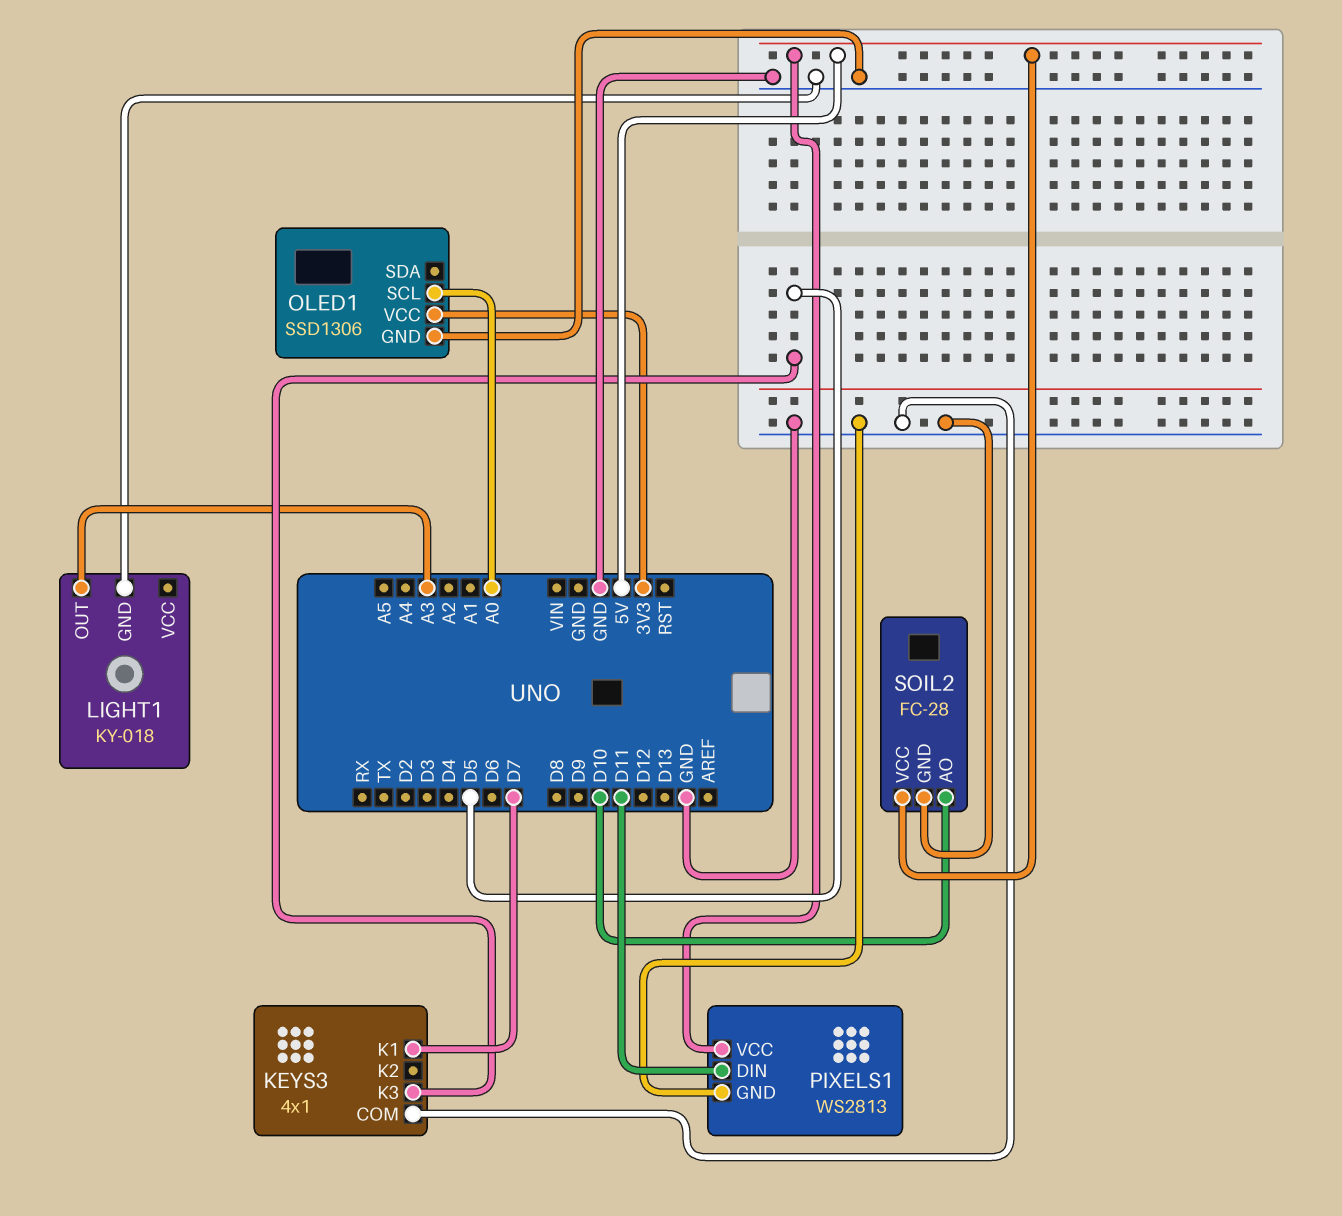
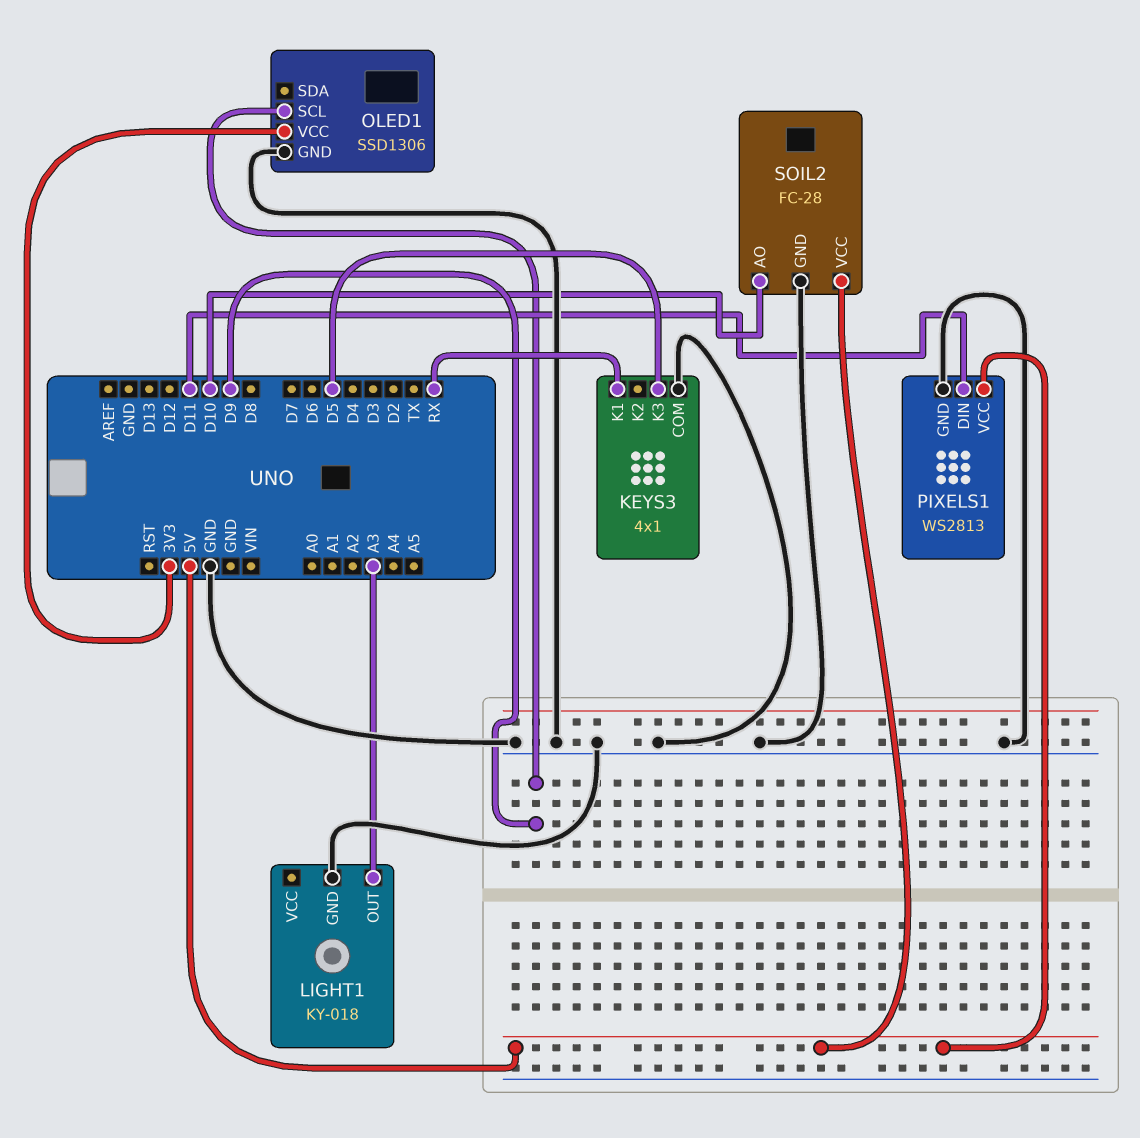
KEYS3 pin K1: D7 -> RX
OLED1 pin SCL: A0 -> D9

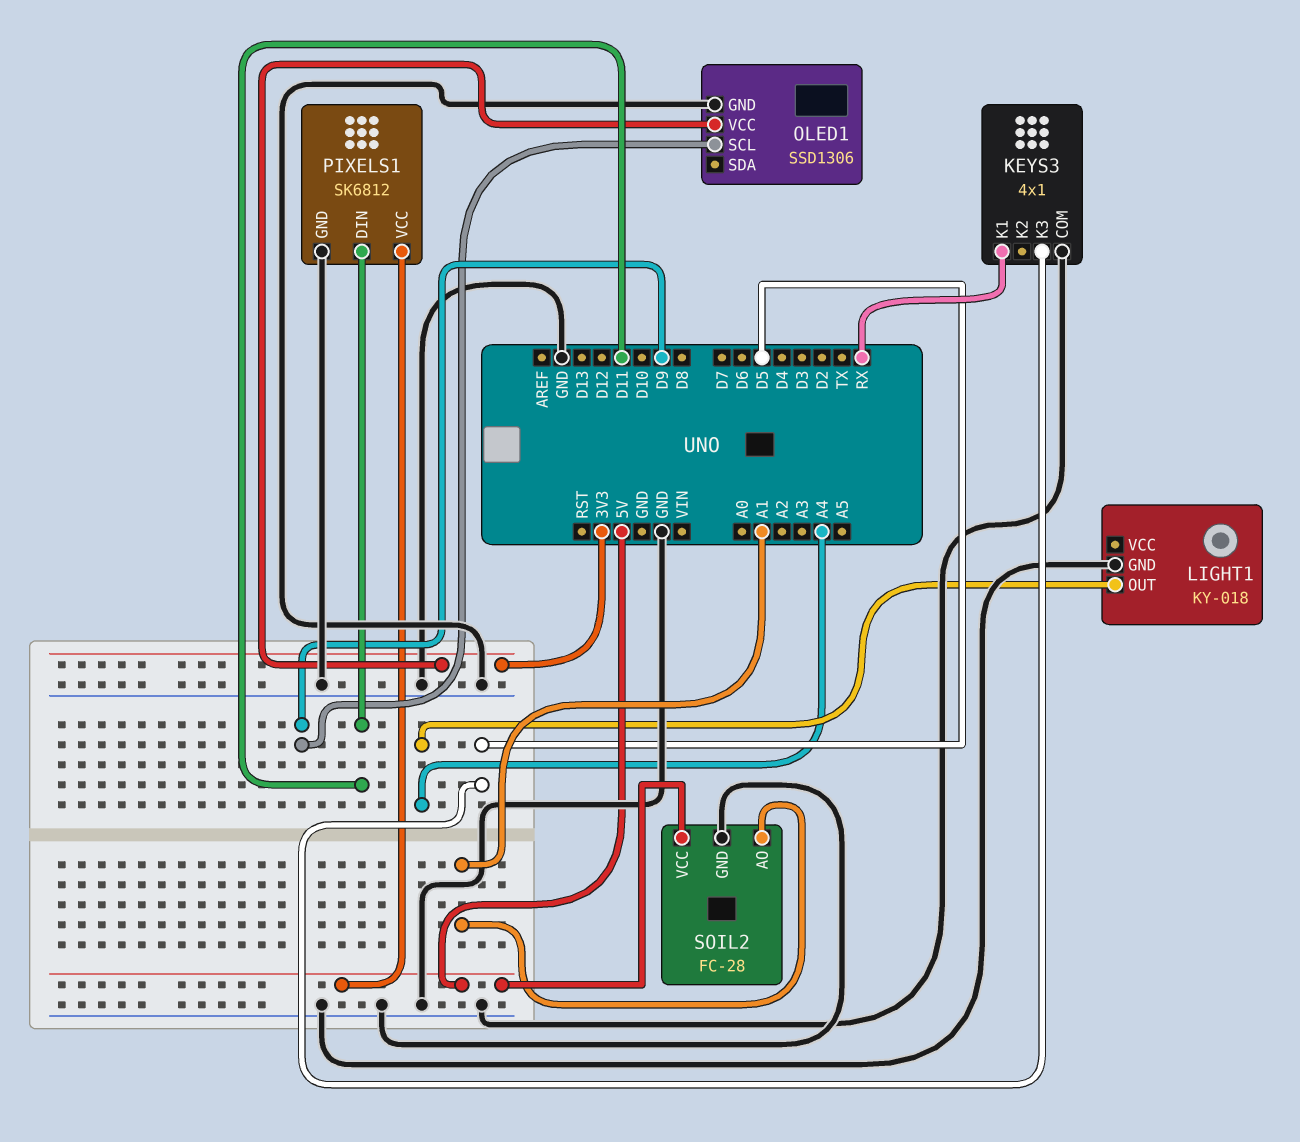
LIGHT1 pin OUT: A3 -> A4
PIXELS1: WS2813 -> SK6812
SOIL2 pin AO: D10 -> A1

